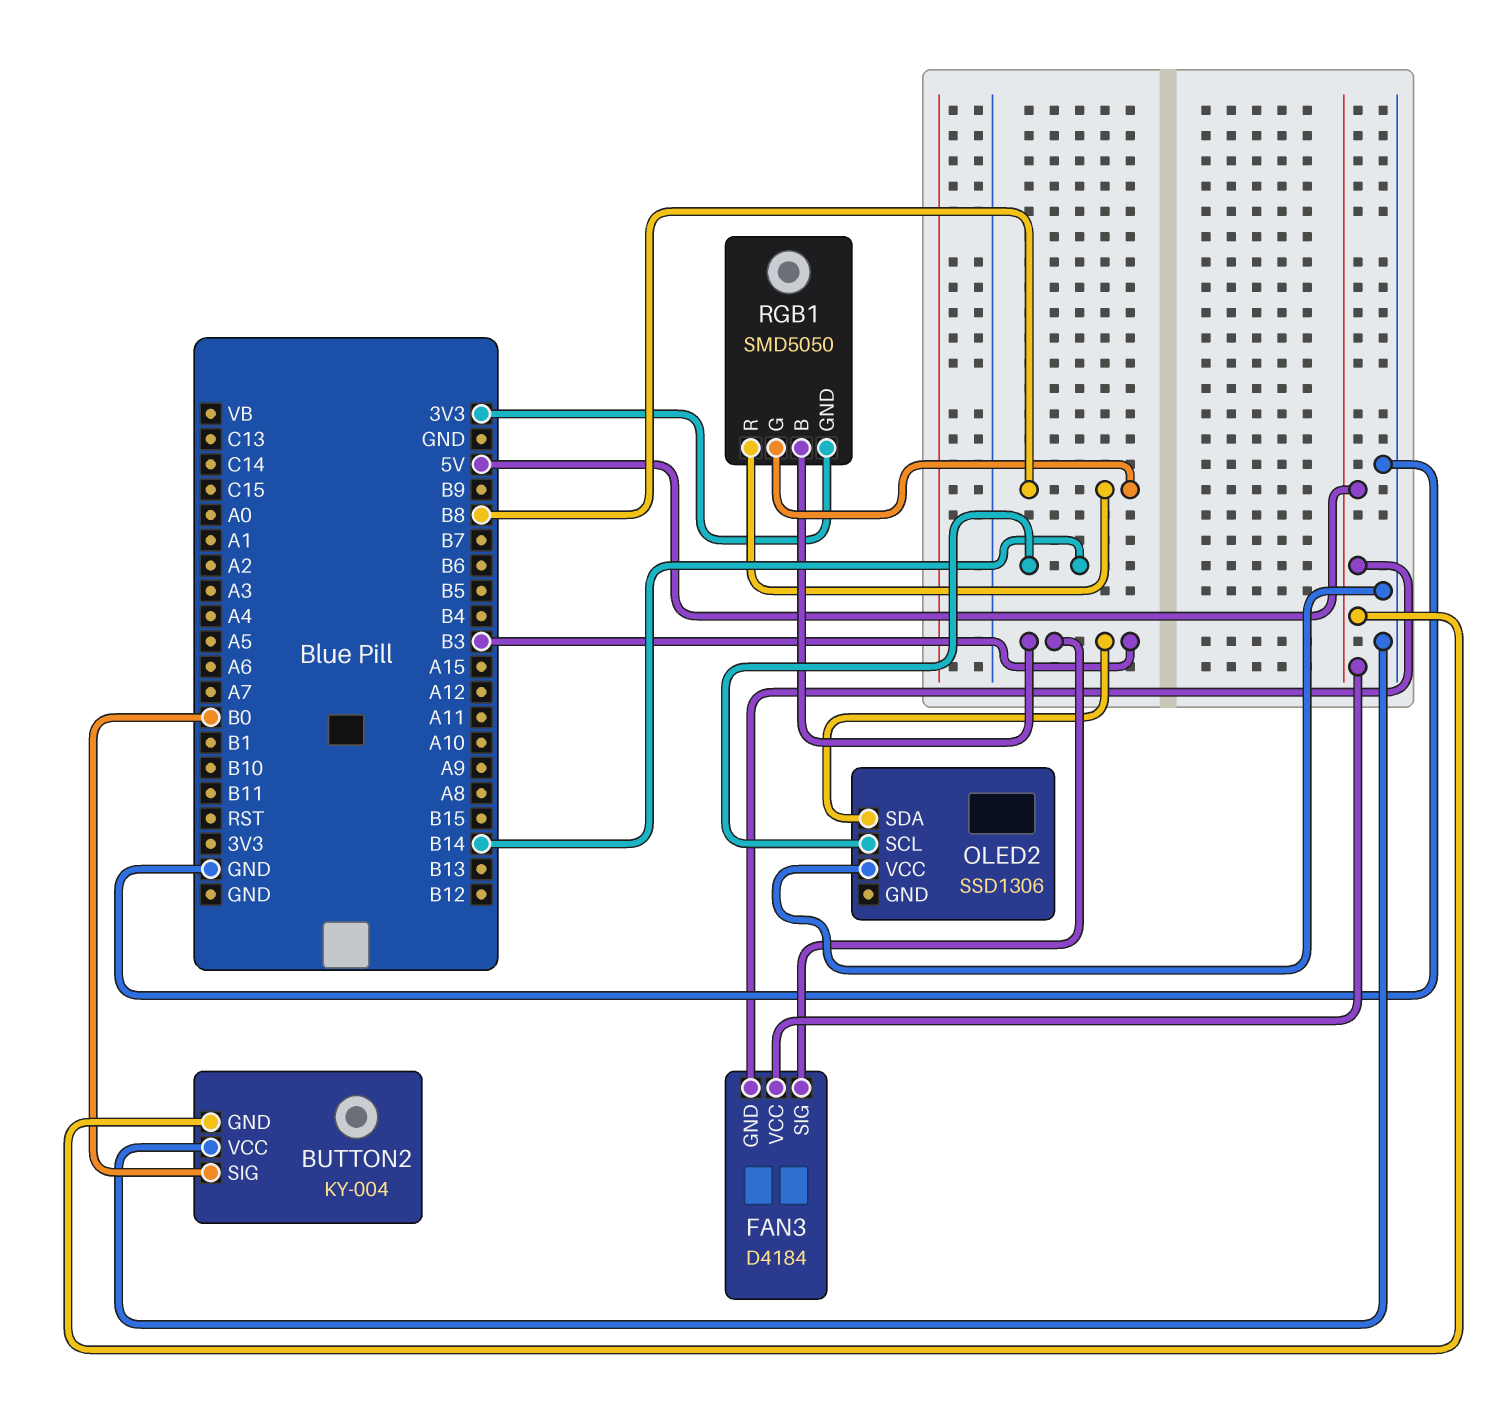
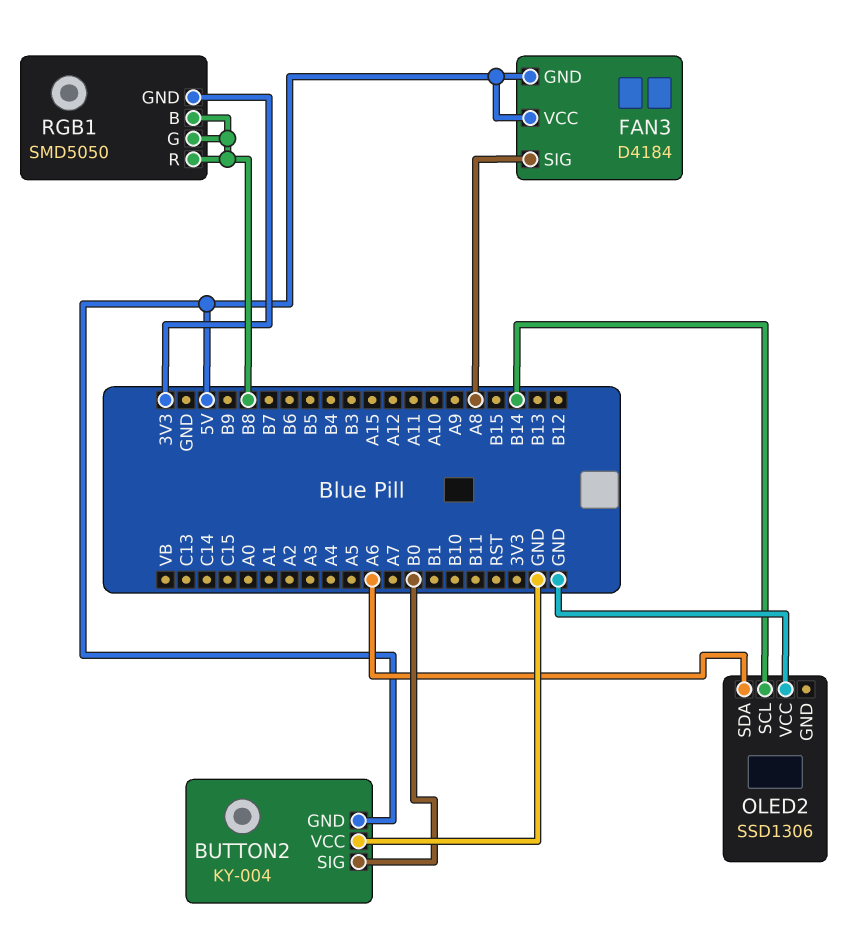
FAN3 pin SIG: B3 -> A8
OLED2 pin SDA: B3 -> A6
RGB1 pin B: B3 -> B8

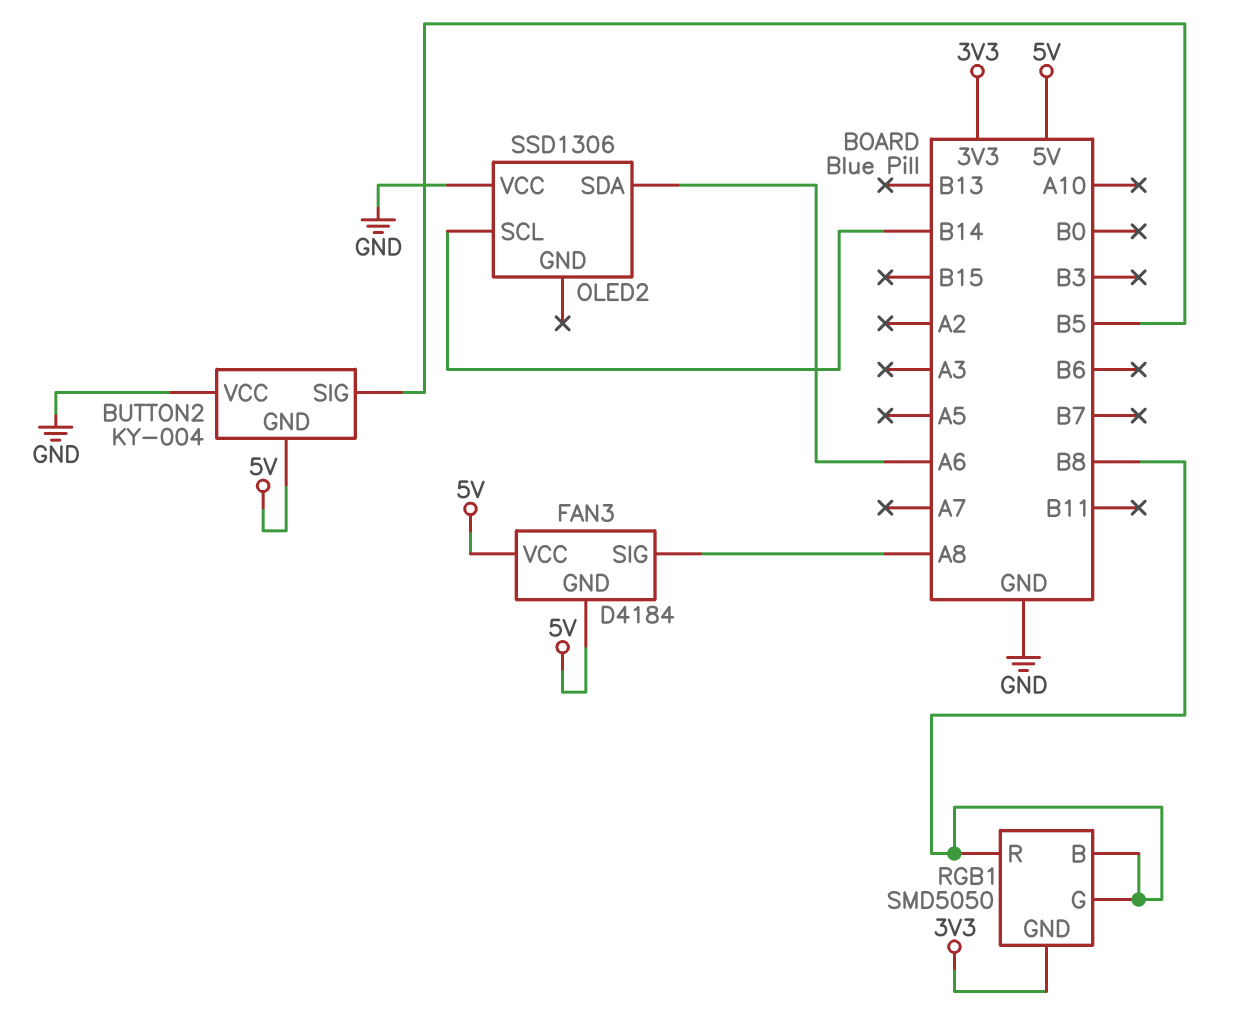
BUTTON2 pin SIG: B0 -> B5

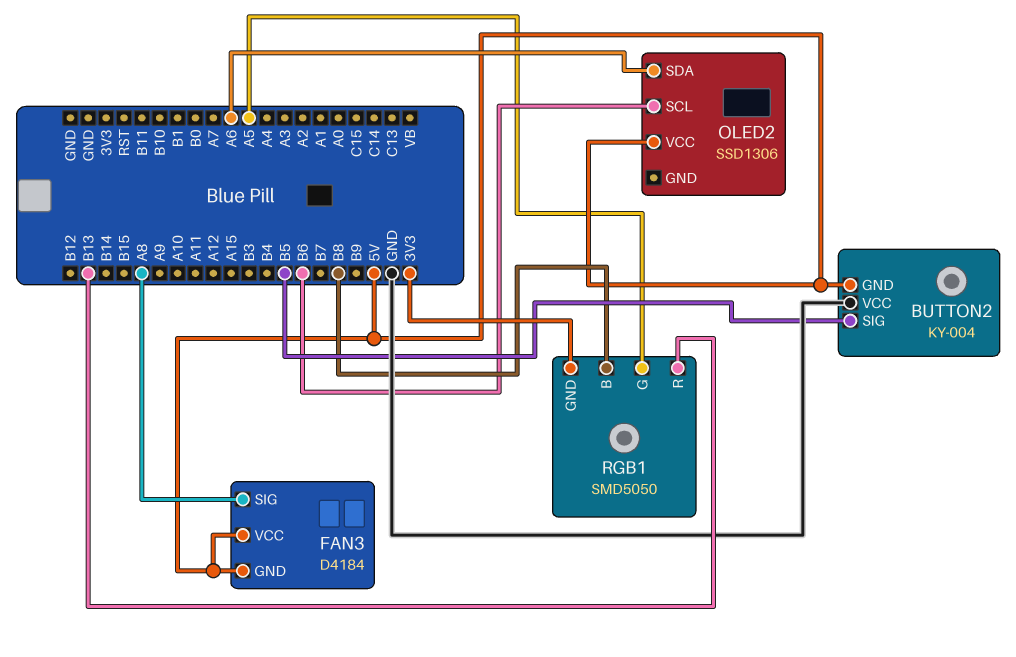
OLED2 pin SCL: B14 -> B6
OLED2 pin VCC: GND -> 5V
RGB1 pin G: B8 -> A5
RGB1 pin R: B8 -> B13

